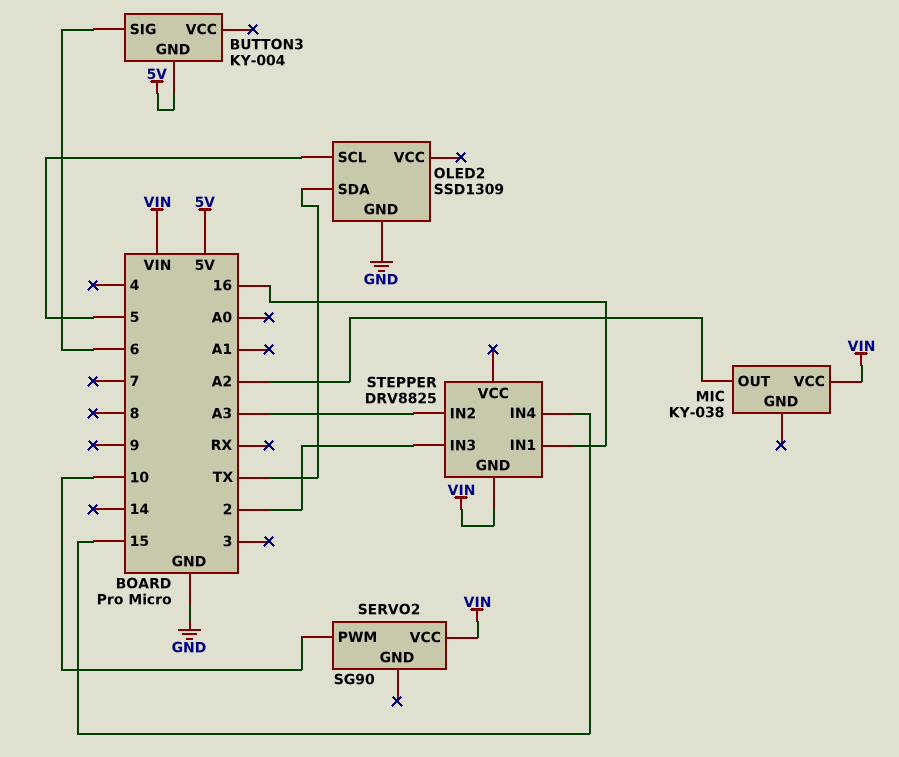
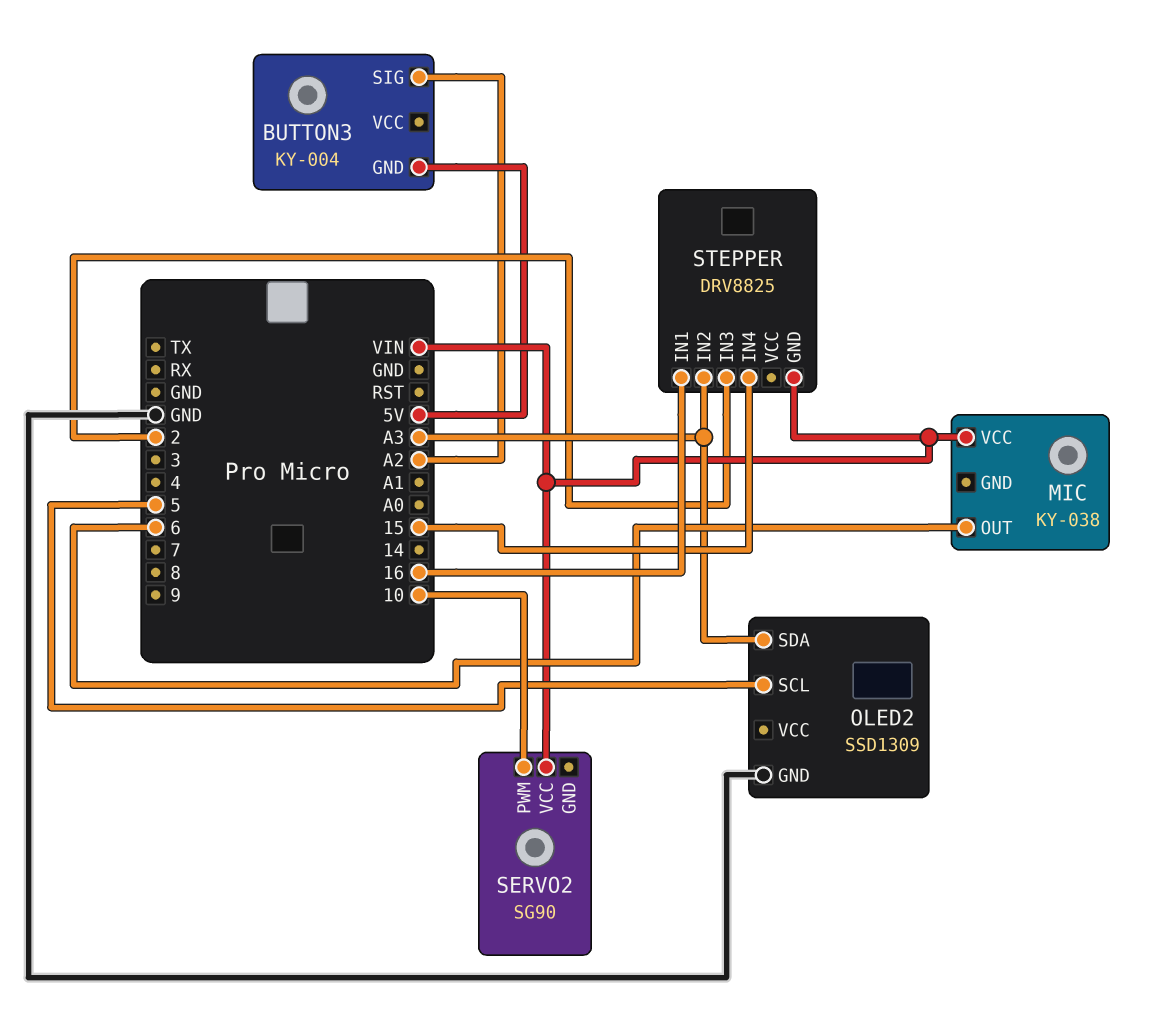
BUTTON3 pin SIG: 6 -> A2
MIC pin OUT: A2 -> 6
OLED2 pin SDA: TX -> A3

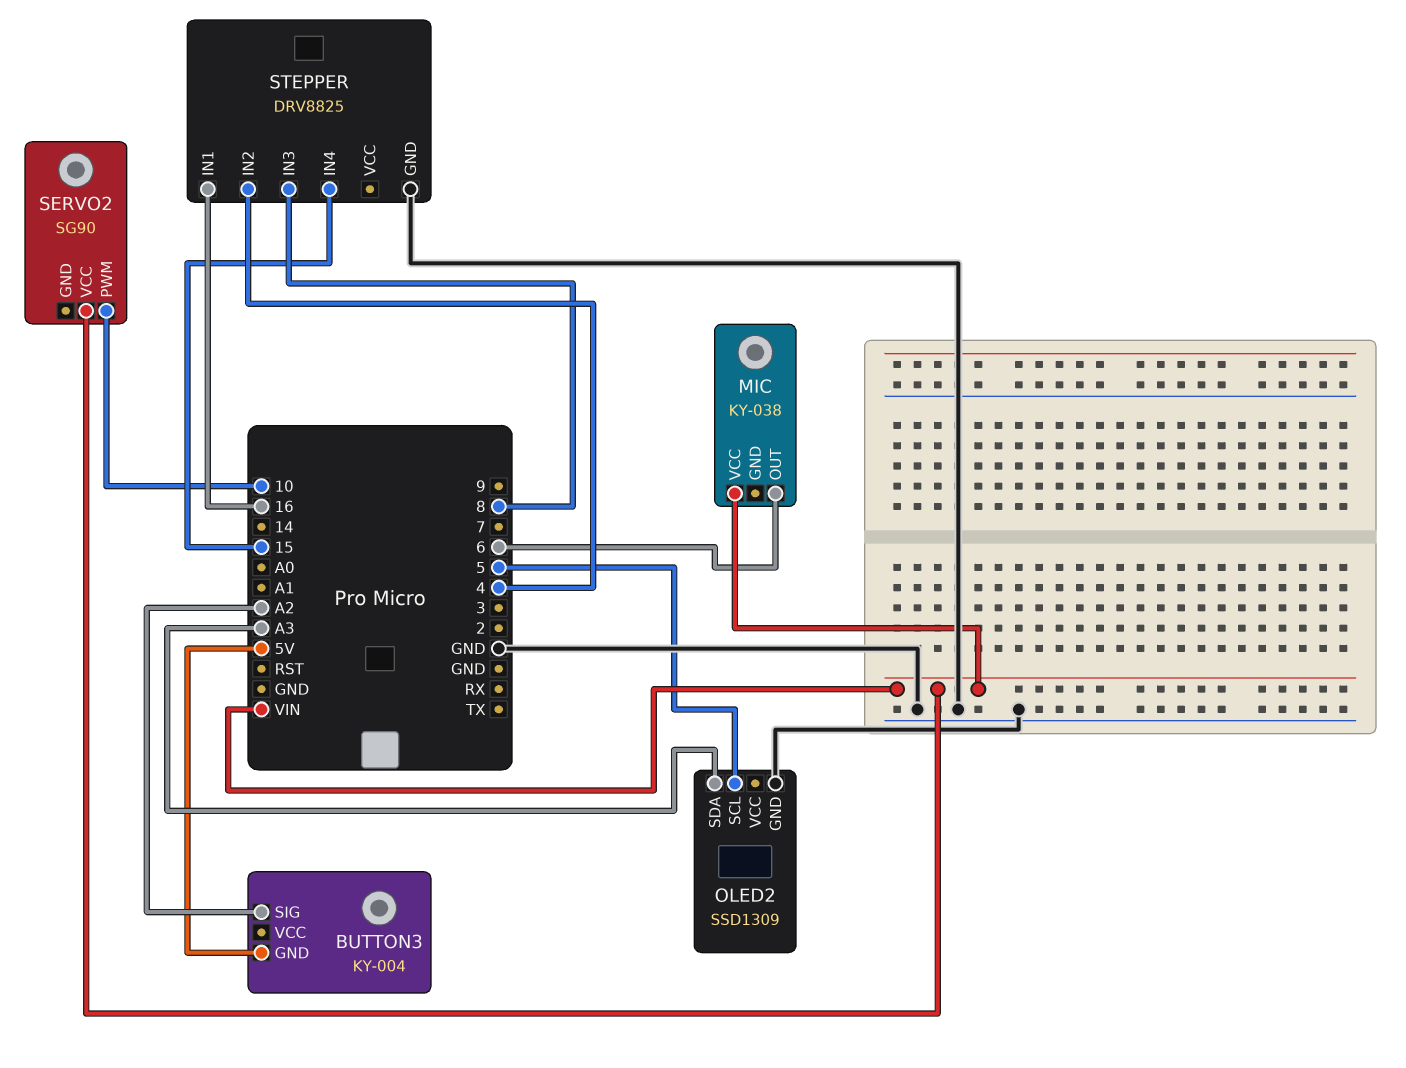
STEPPER pin GND: VIN -> GND
STEPPER pin IN2: A3 -> 4
STEPPER pin IN3: 2 -> 8

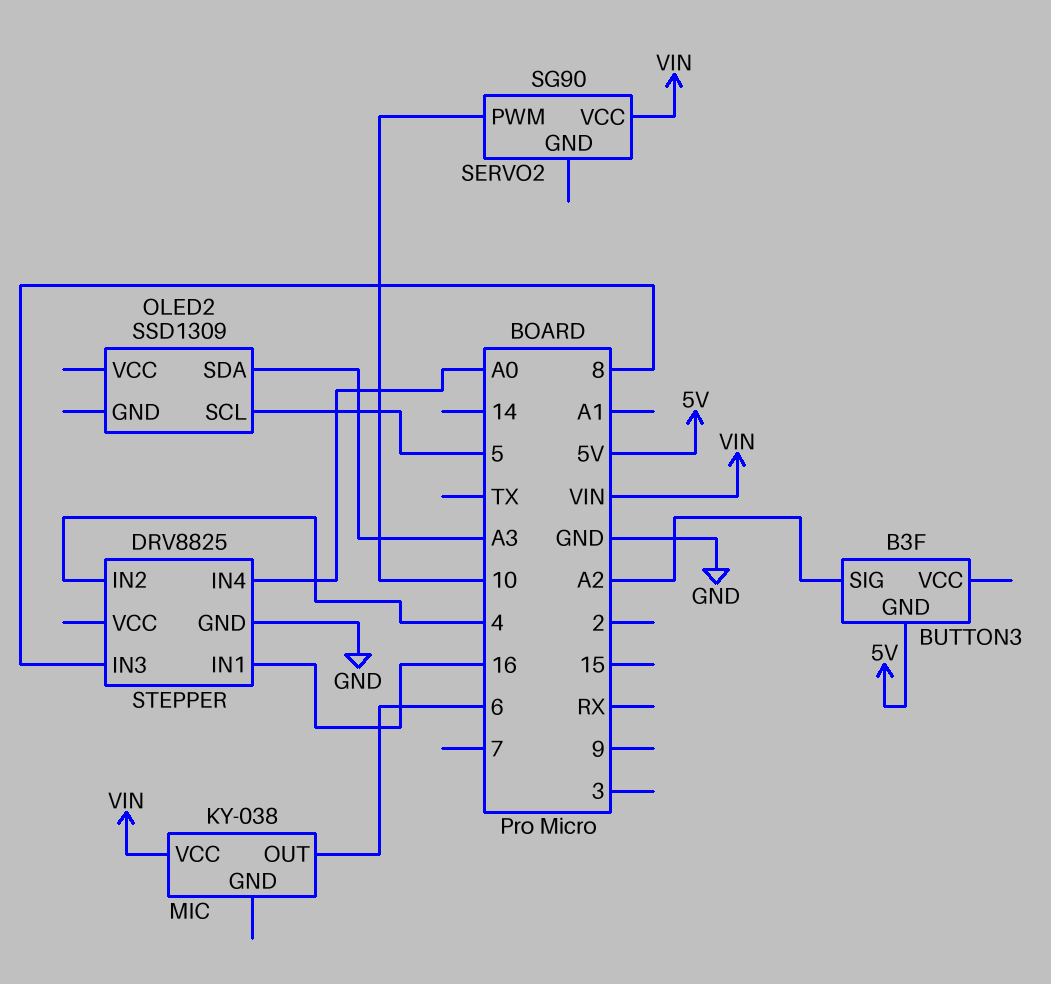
BUTTON3: KY-004 -> B3F
OLED2 pin GND: GND -> none
STEPPER pin IN4: 15 -> A0

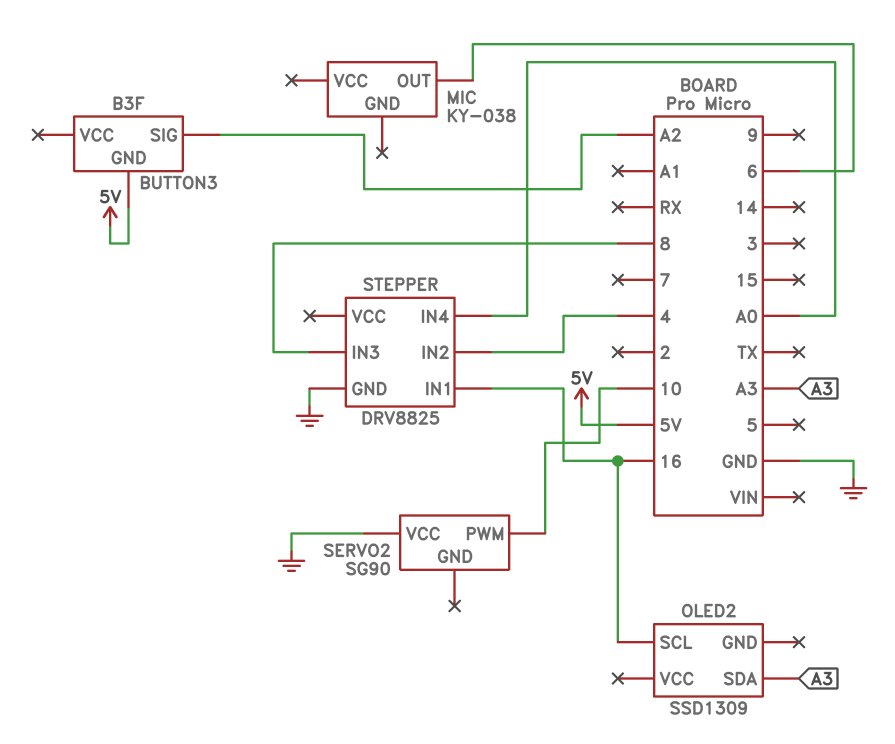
MIC pin VCC: VIN -> none
OLED2 pin SCL: 5 -> 16
SERVO2 pin VCC: VIN -> GND

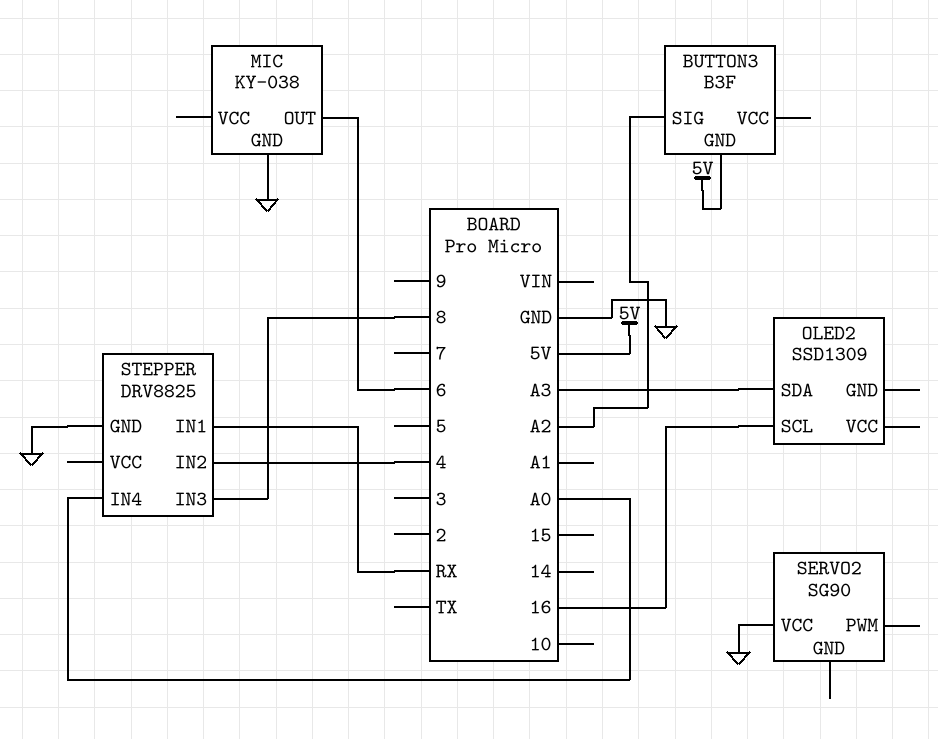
MIC pin GND: none -> GND
SERVO2 pin PWM: 10 -> none
STEPPER pin IN1: 16 -> RX

